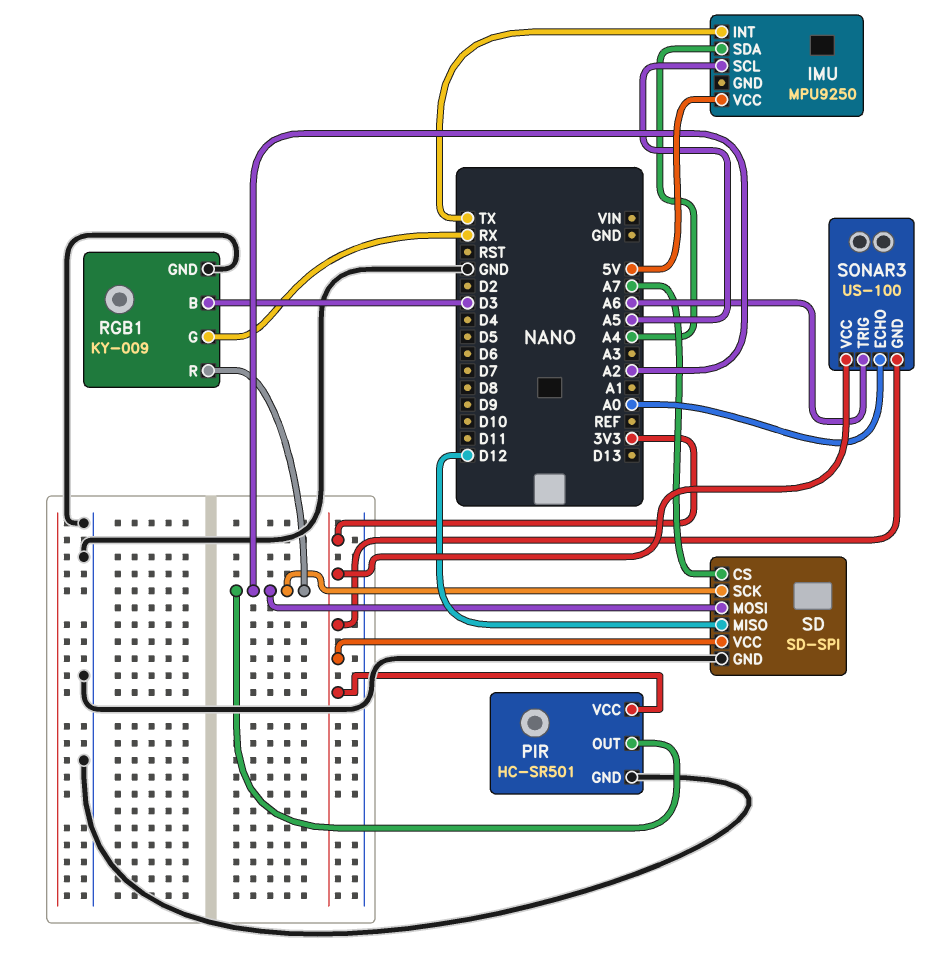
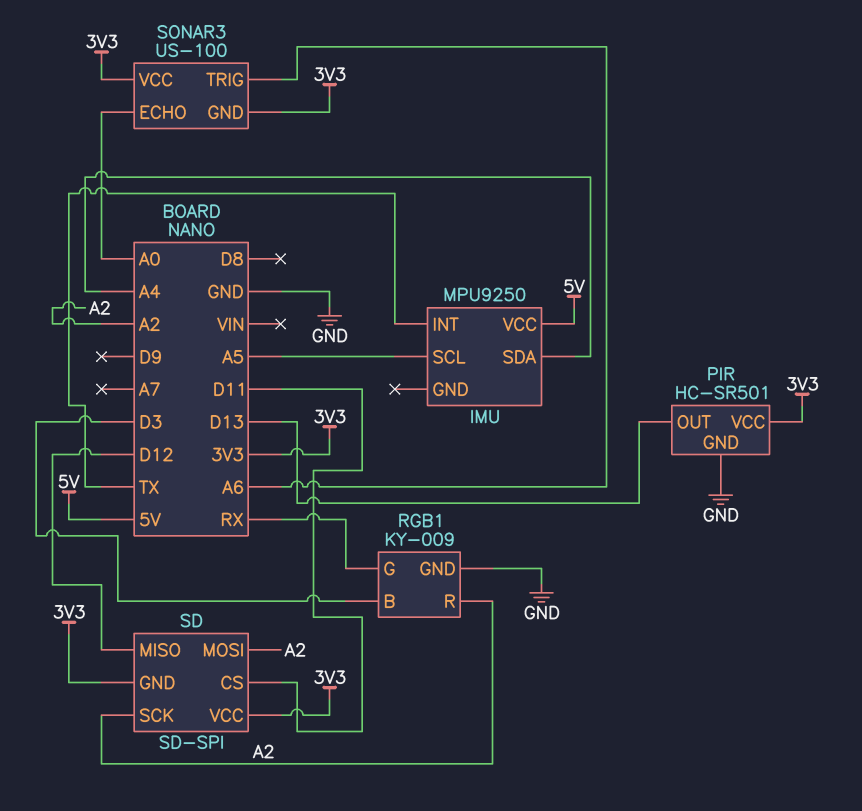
PIR pin OUT: A2 -> D13
SD pin CS: A7 -> D11
SD pin GND: GND -> 3V3

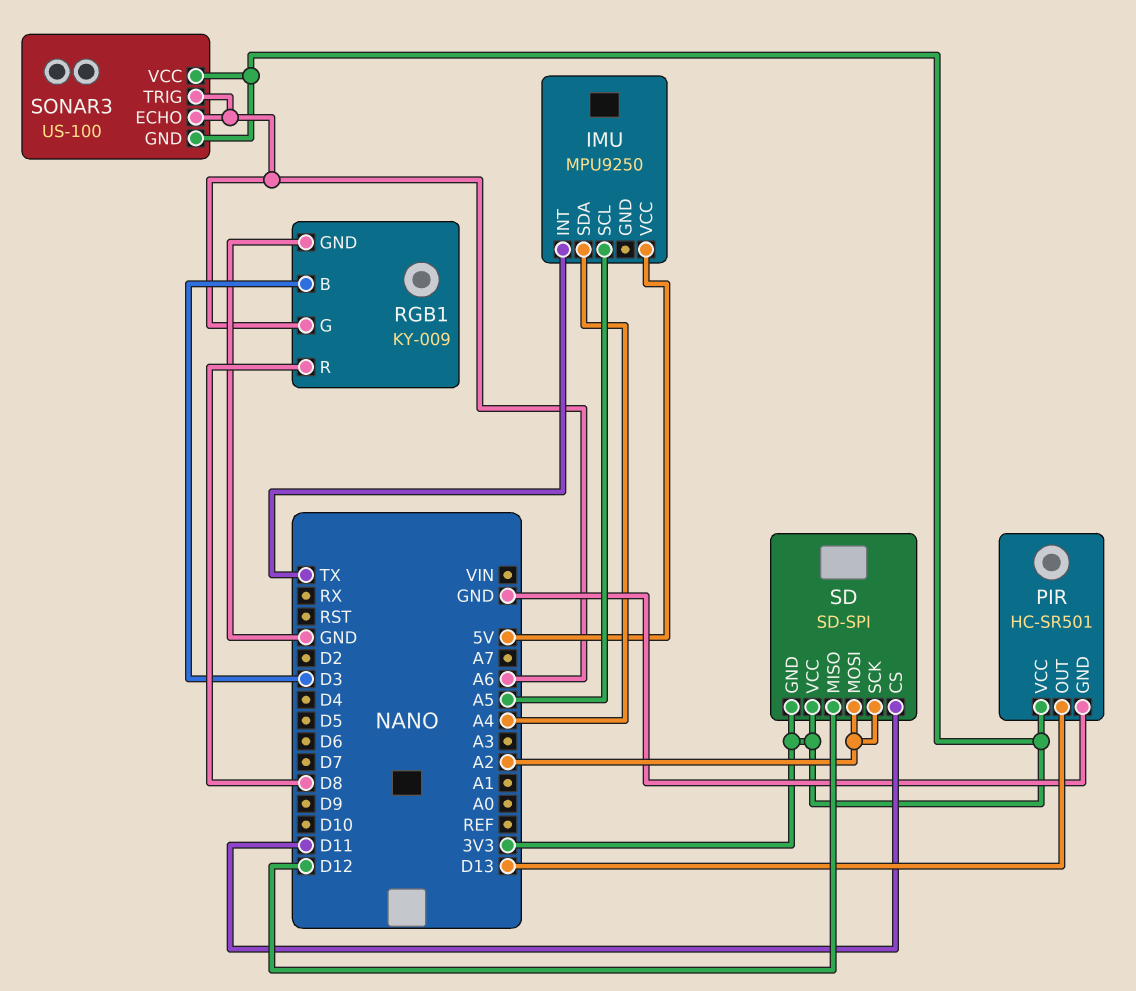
RGB1 pin G: RX -> A6
RGB1 pin R: A2 -> D8
SONAR3 pin ECHO: A0 -> A6

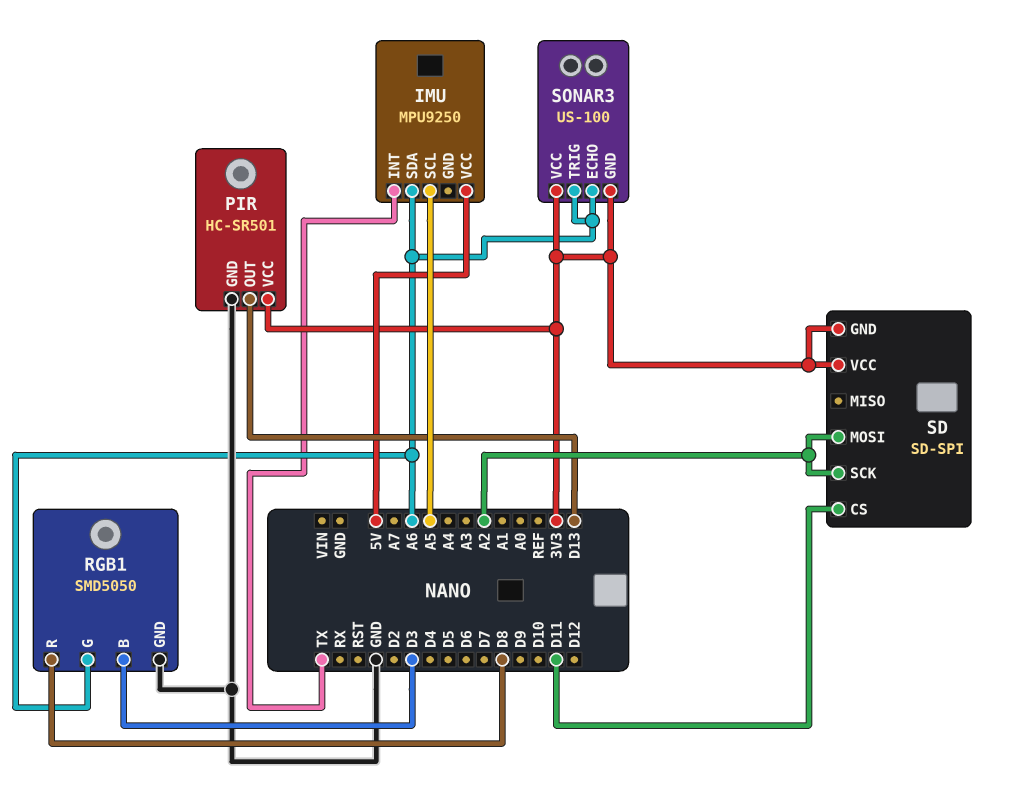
IMU pin SDA: A4 -> A6
RGB1: KY-009 -> SMD5050
SD pin MISO: D12 -> none

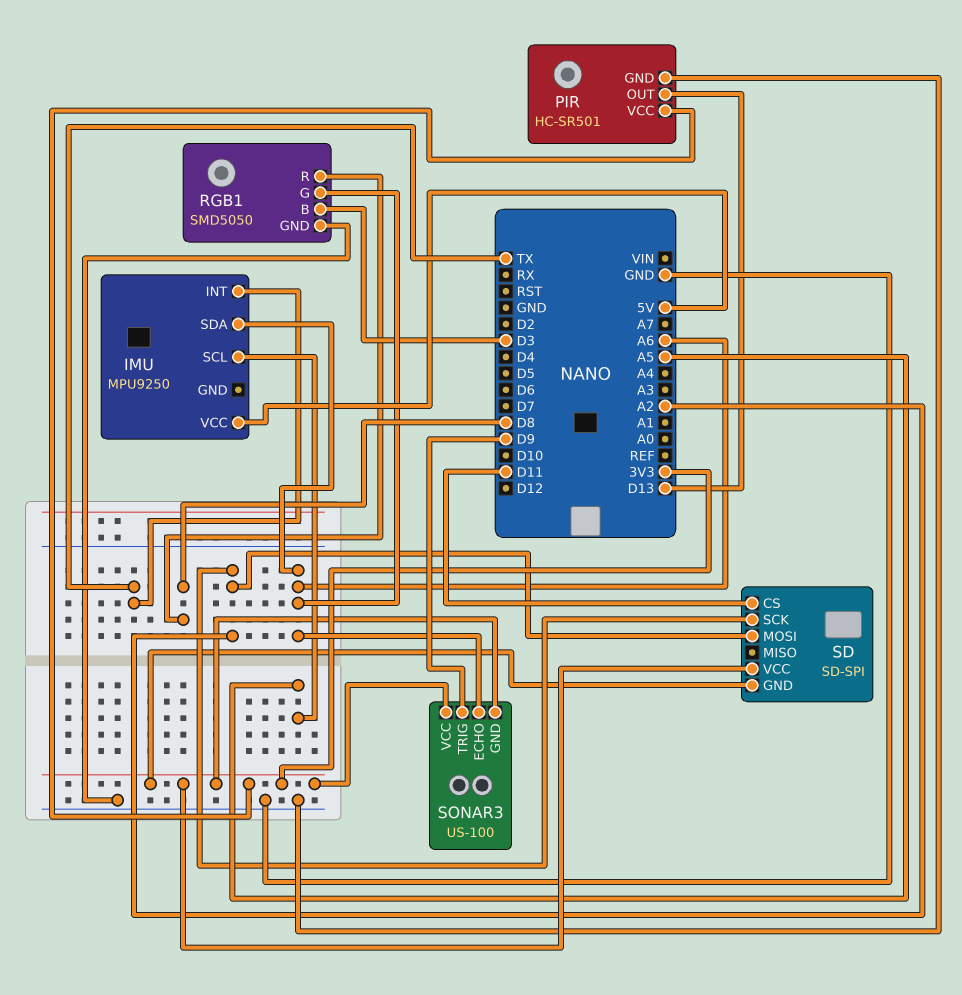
SONAR3 pin TRIG: A6 -> D9

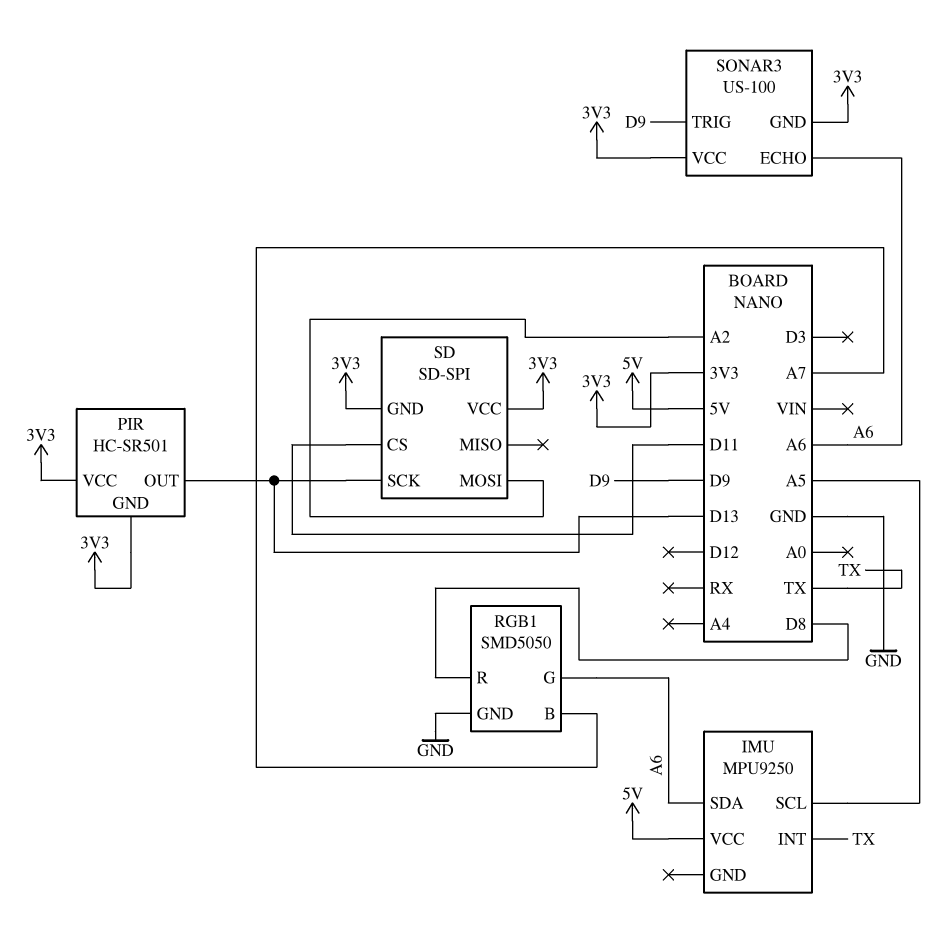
PIR pin GND: GND -> 3V3
RGB1 pin B: D3 -> A7
SD pin SCK: A2 -> D13

